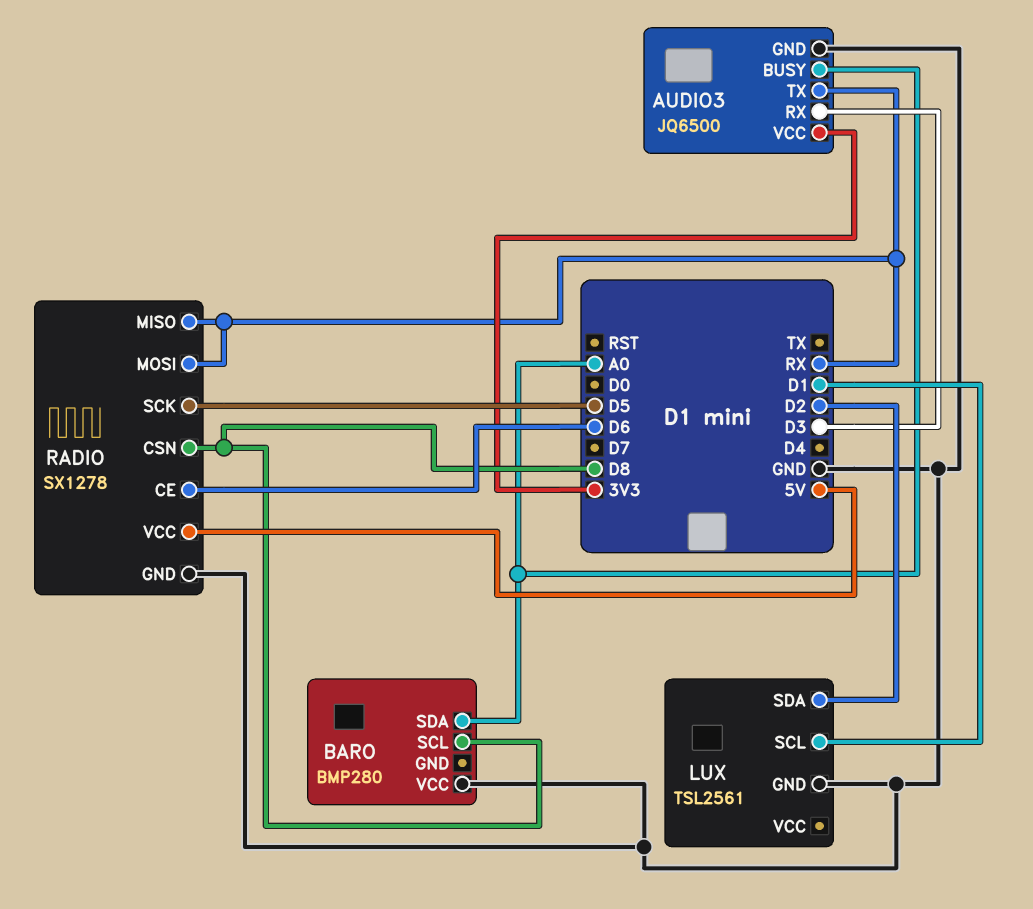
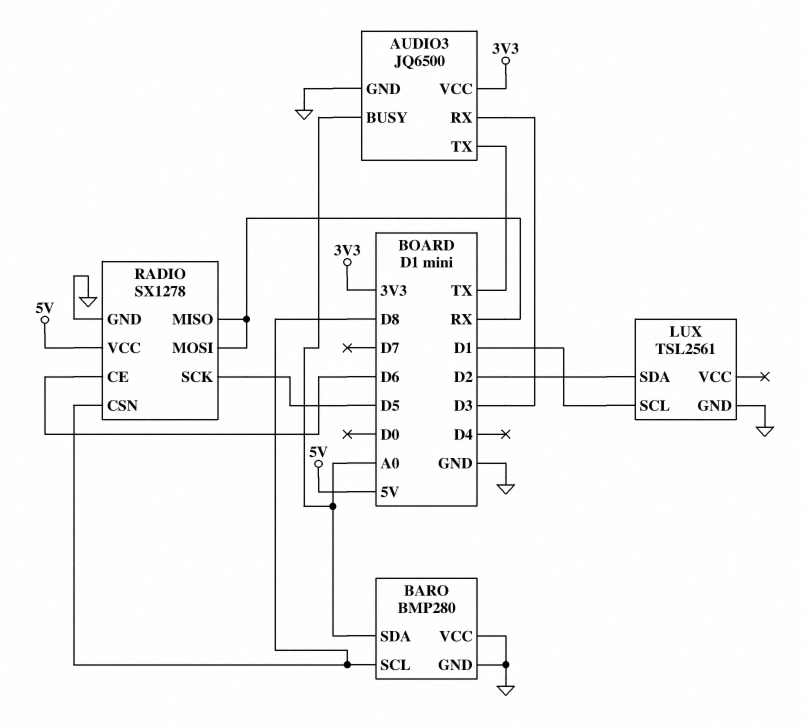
AUDIO3 pin TX: RX -> TX
BARO pin GND: none -> GND

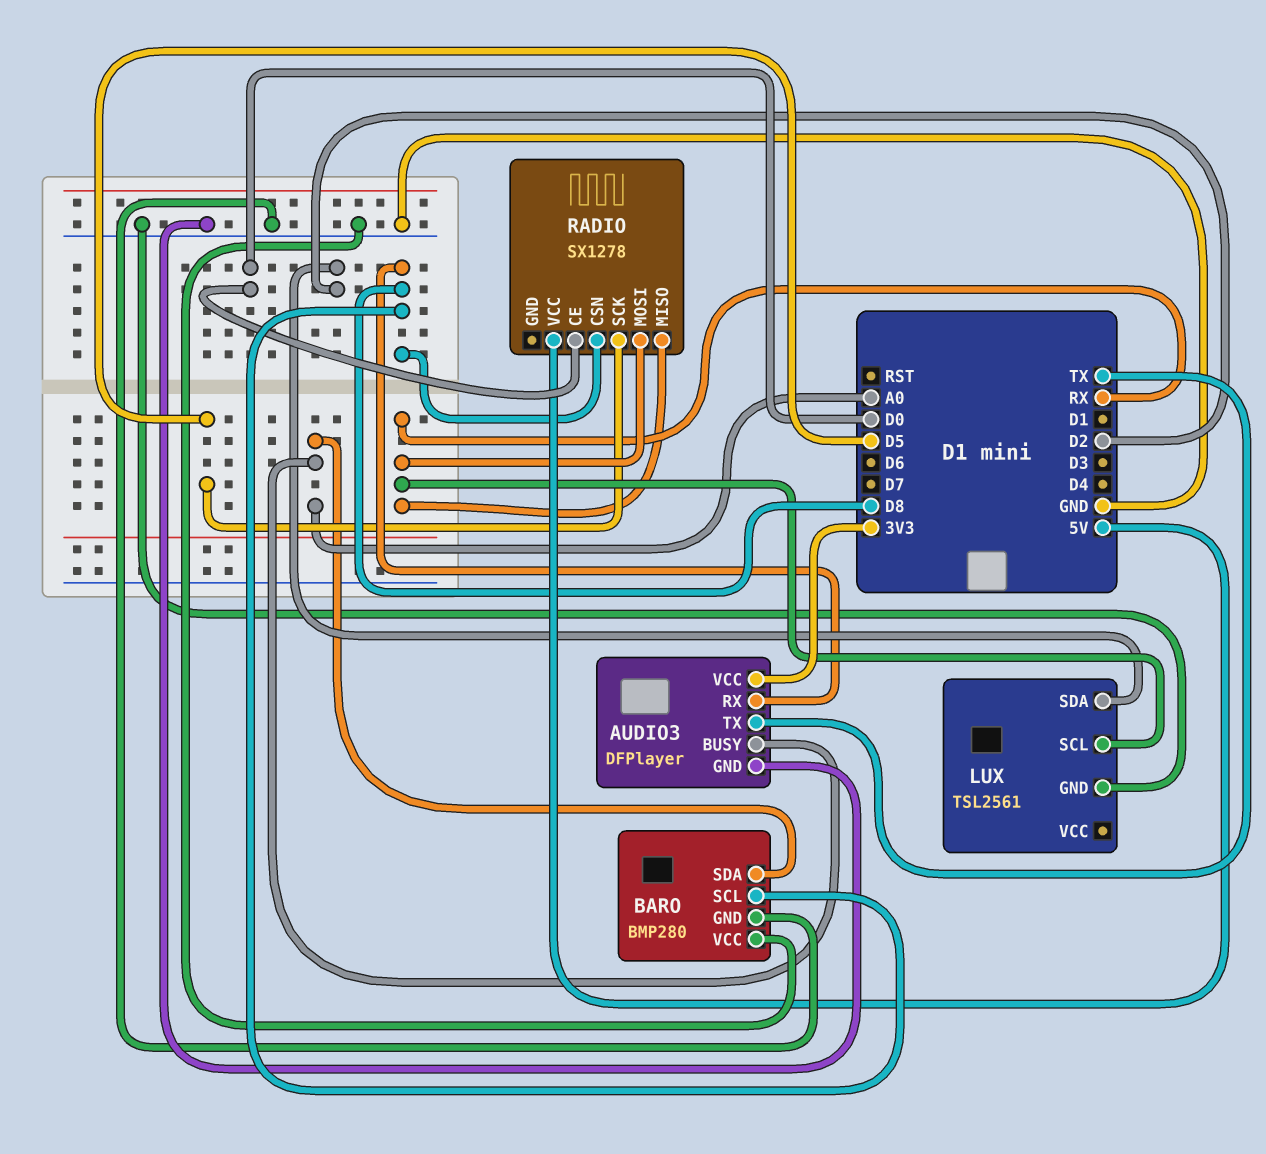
AUDIO3: JQ6500 -> DFPlayer
AUDIO3 pin RX: D3 -> D8
LUX pin SCL: D1 -> RX
RADIO pin CE: D6 -> D0
RADIO pin GND: GND -> none

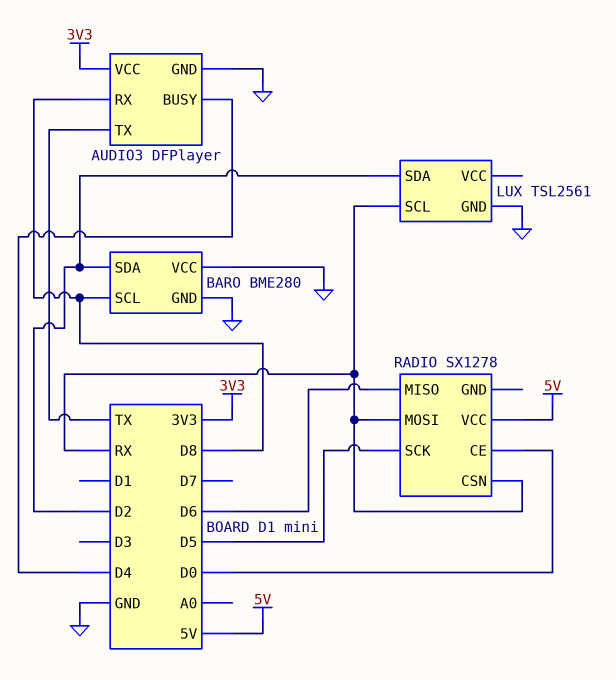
AUDIO3 pin BUSY: A0 -> D4
BARO: BMP280 -> BME280
BARO pin SDA: A0 -> D2
RADIO pin CSN: D8 -> RX
RADIO pin MISO: RX -> D6

